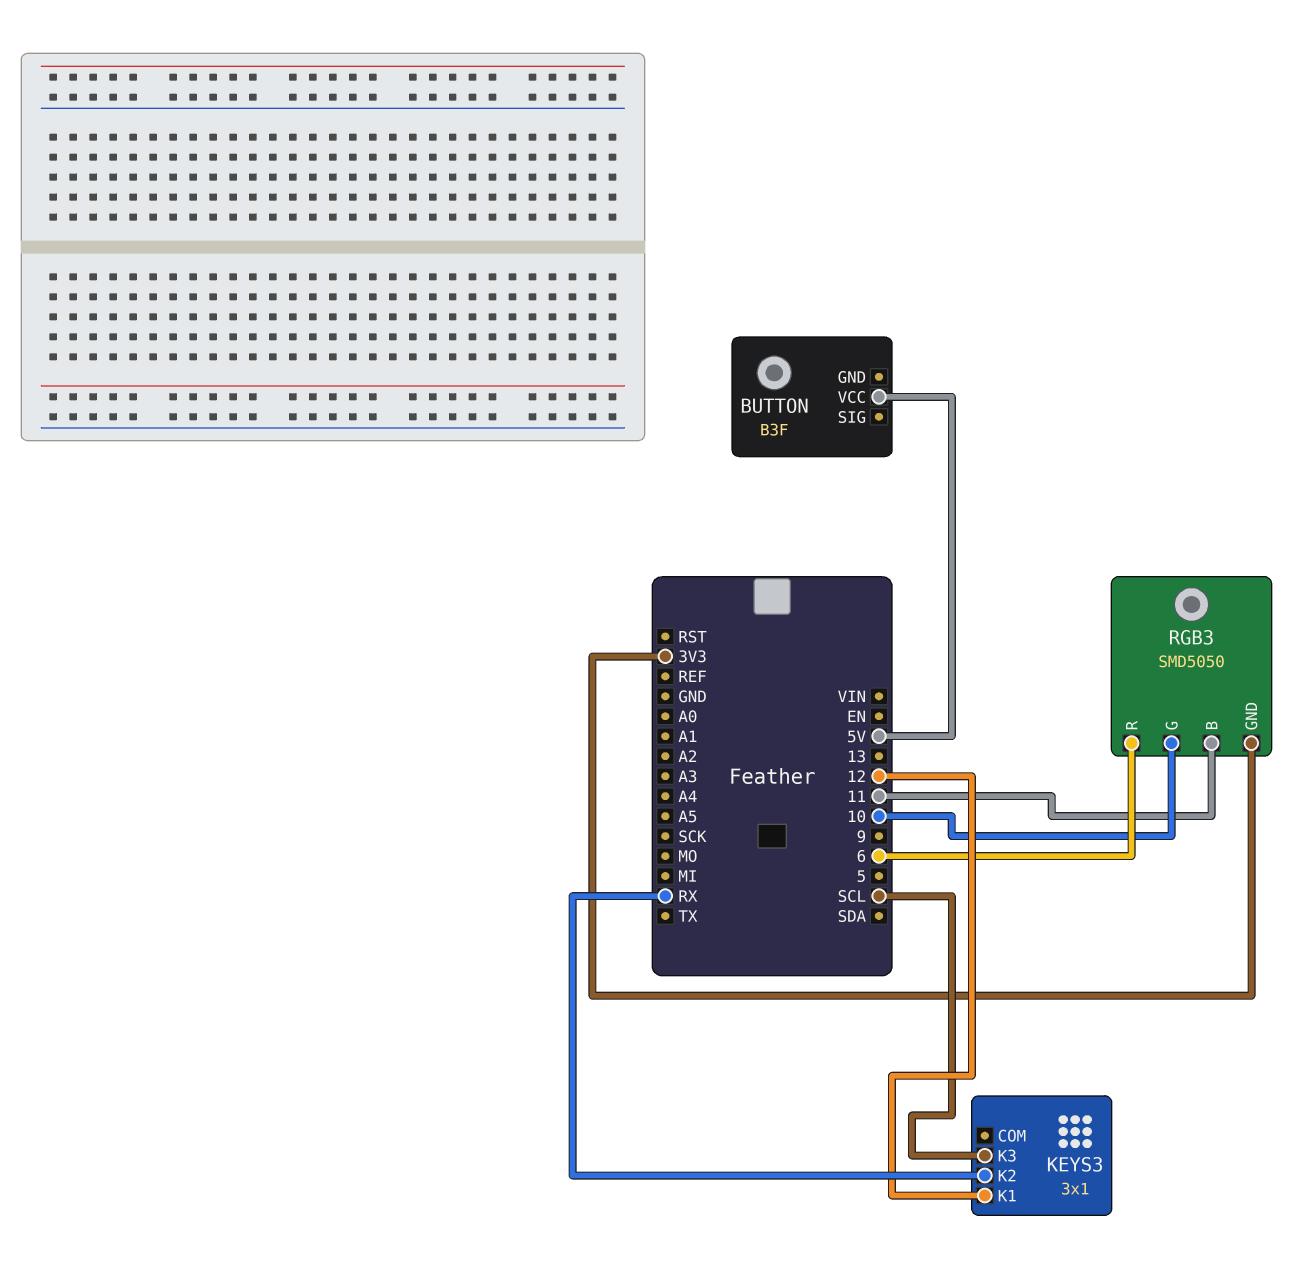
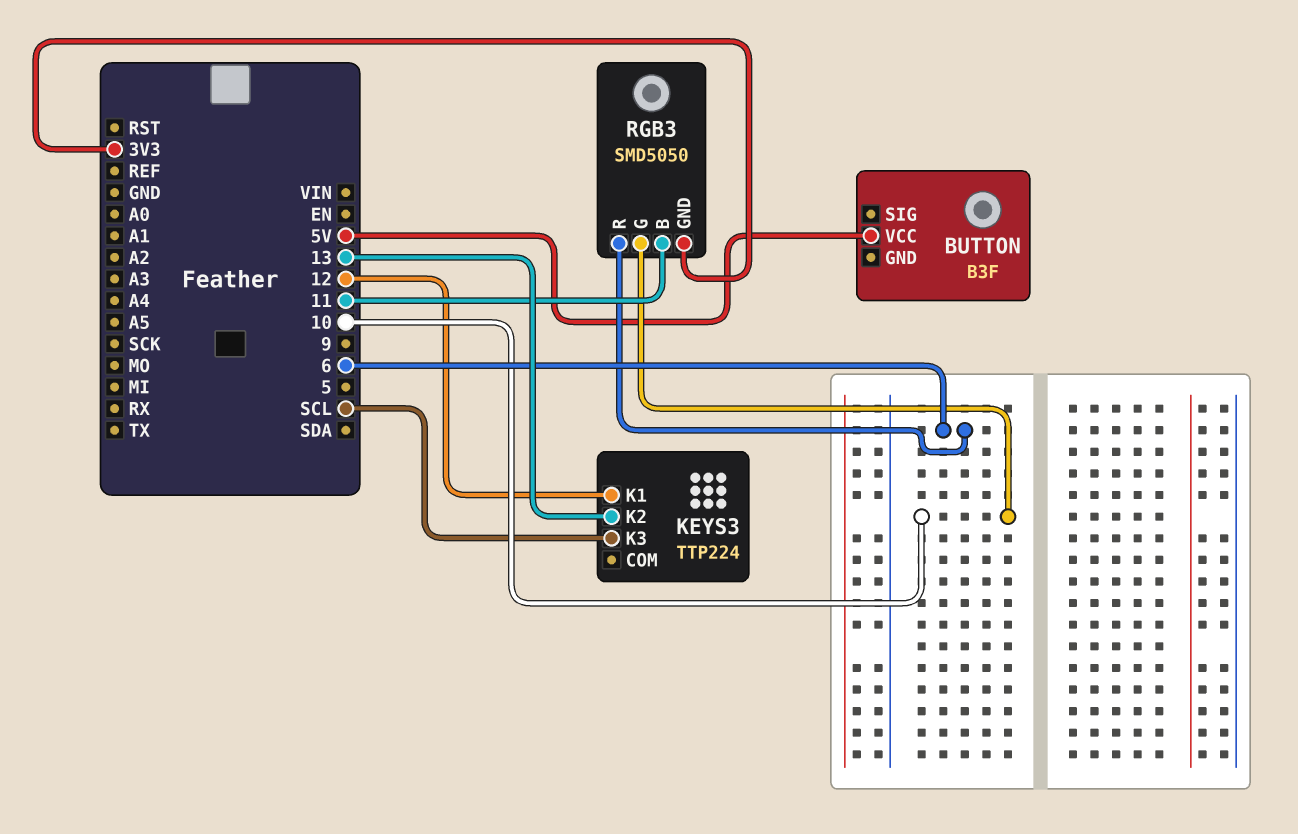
KEYS3: 3x1 -> TTP224
KEYS3 pin K2: RX -> 13

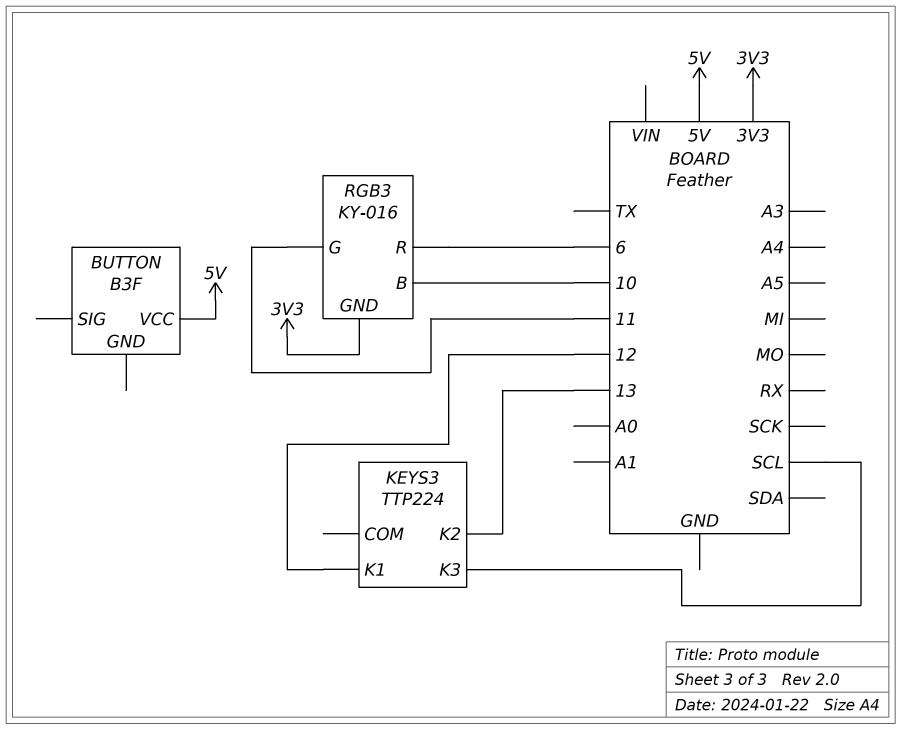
RGB3: SMD5050 -> KY-016
RGB3 pin B: 11 -> 10
RGB3 pin G: 10 -> 11

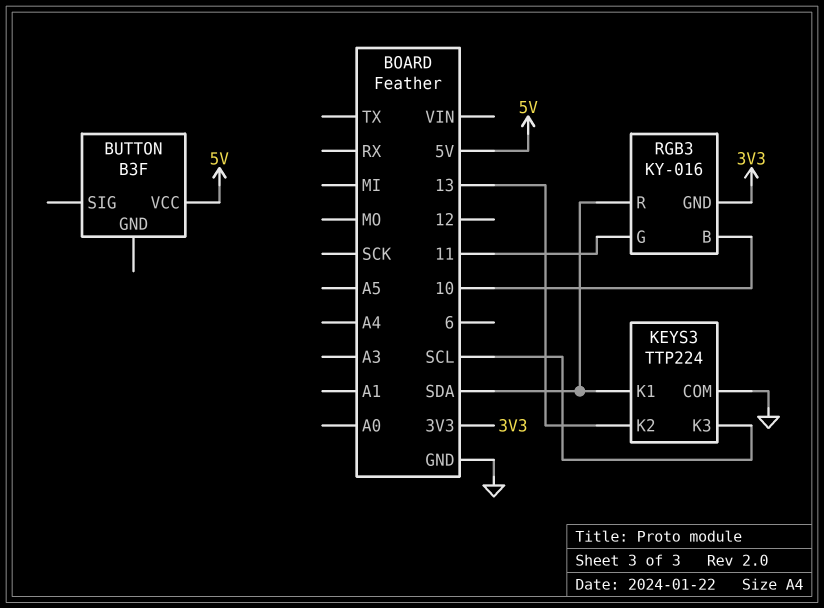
KEYS3 pin COM: none -> GND
KEYS3 pin K1: 12 -> SDA
RGB3 pin R: 6 -> SDA

